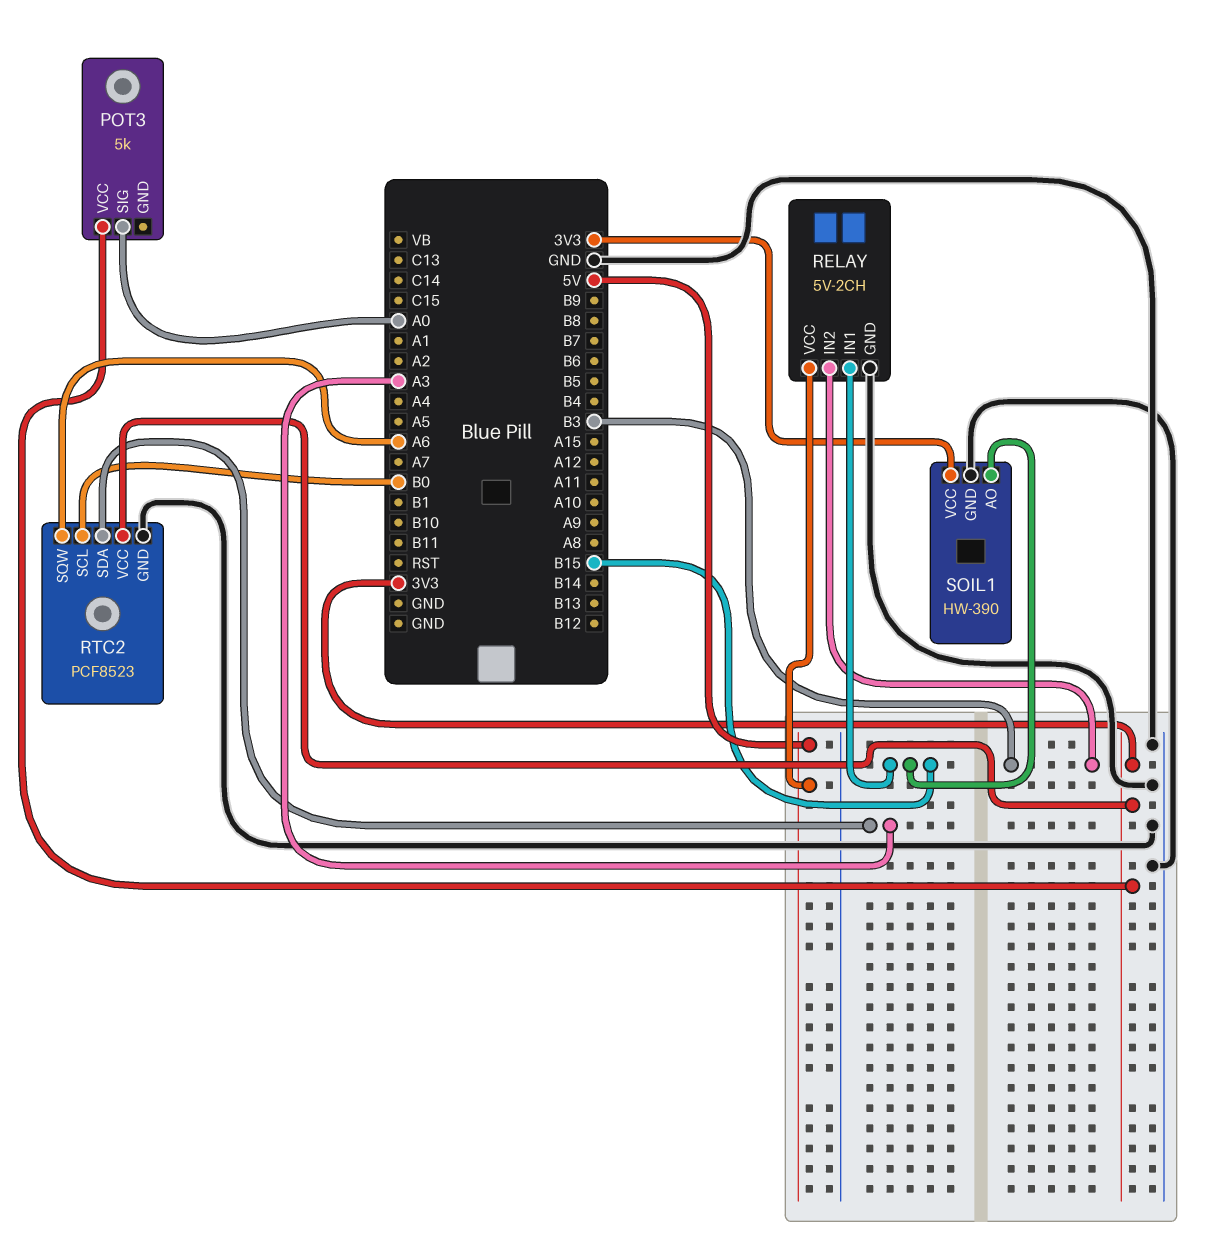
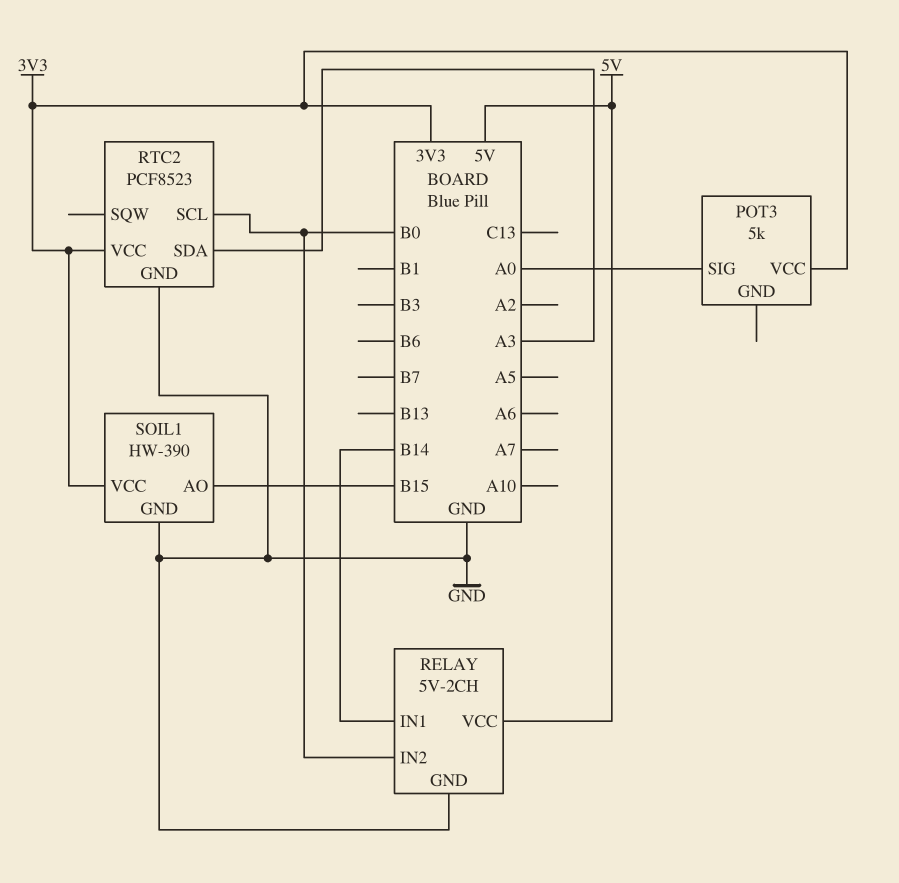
RELAY pin IN1: B15 -> B14
RELAY pin IN2: B3 -> B0
RTC2 pin SQW: A6 -> none

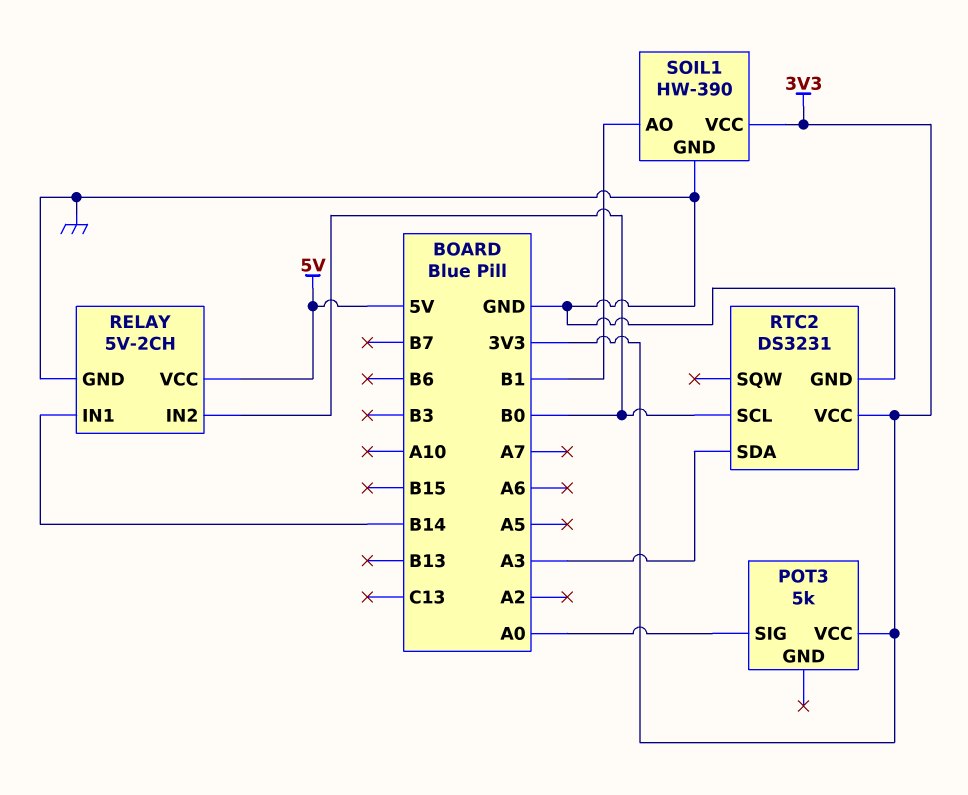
RTC2: PCF8523 -> DS3231
SOIL1 pin AO: B15 -> B1

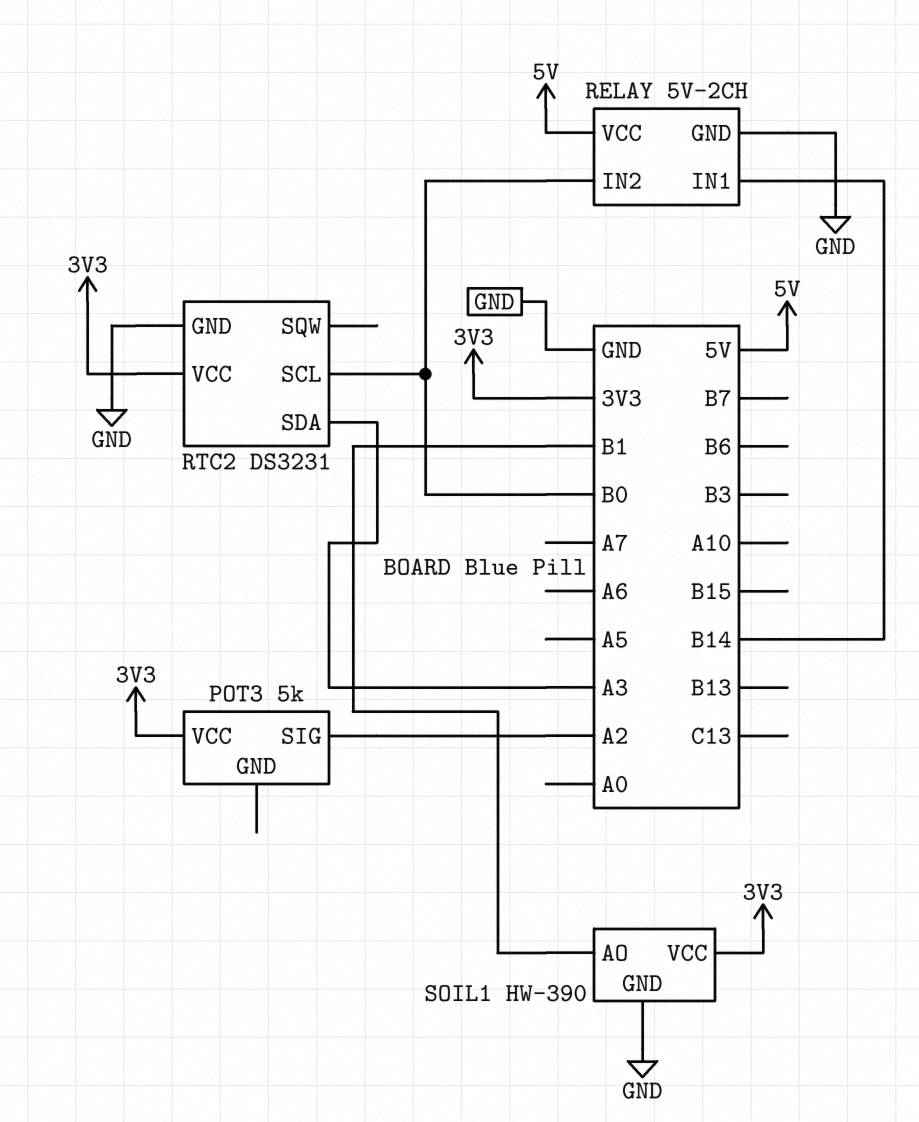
POT3 pin SIG: A0 -> A2

